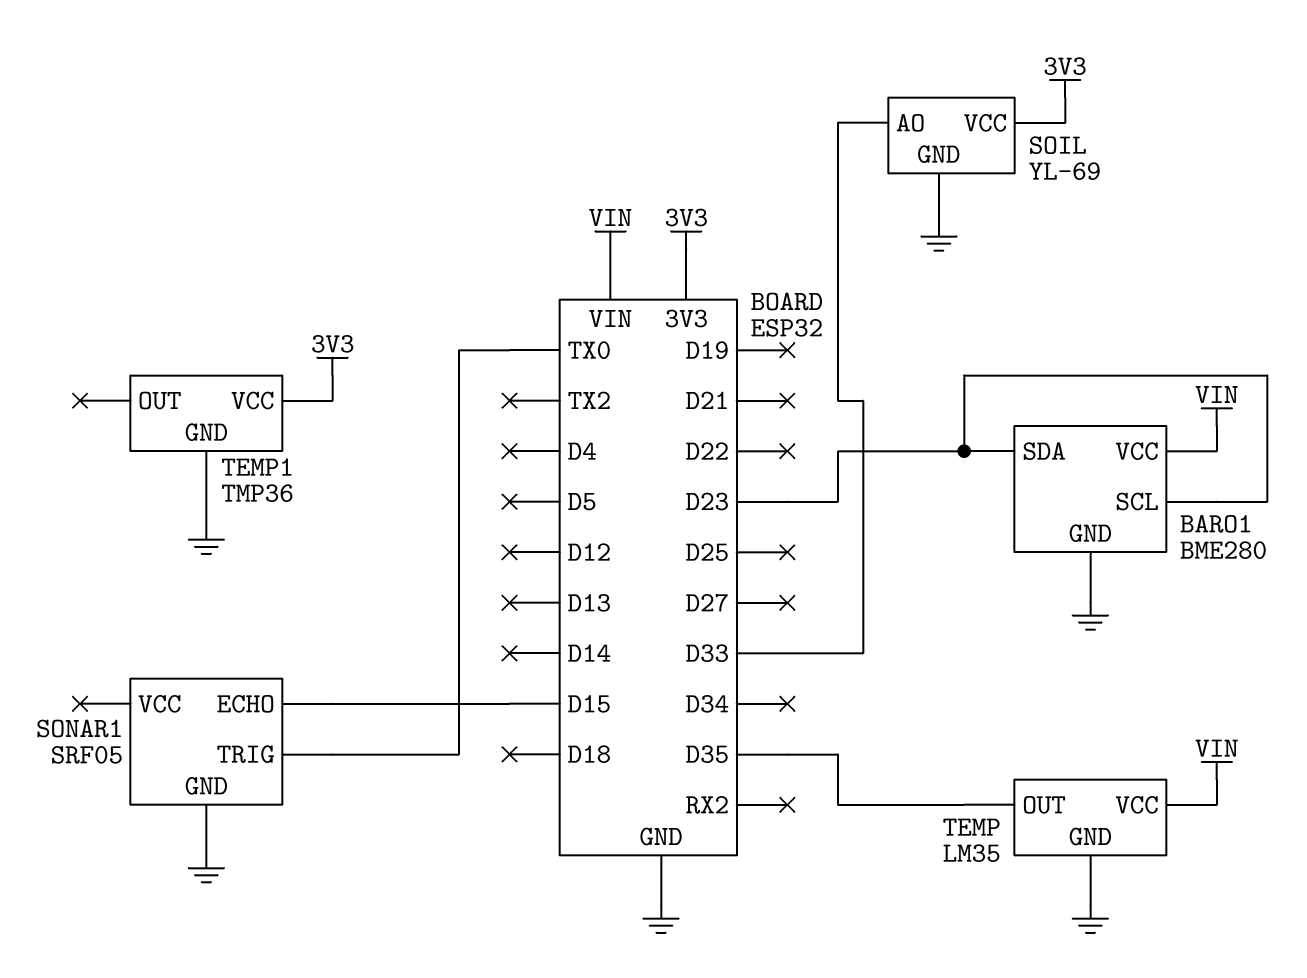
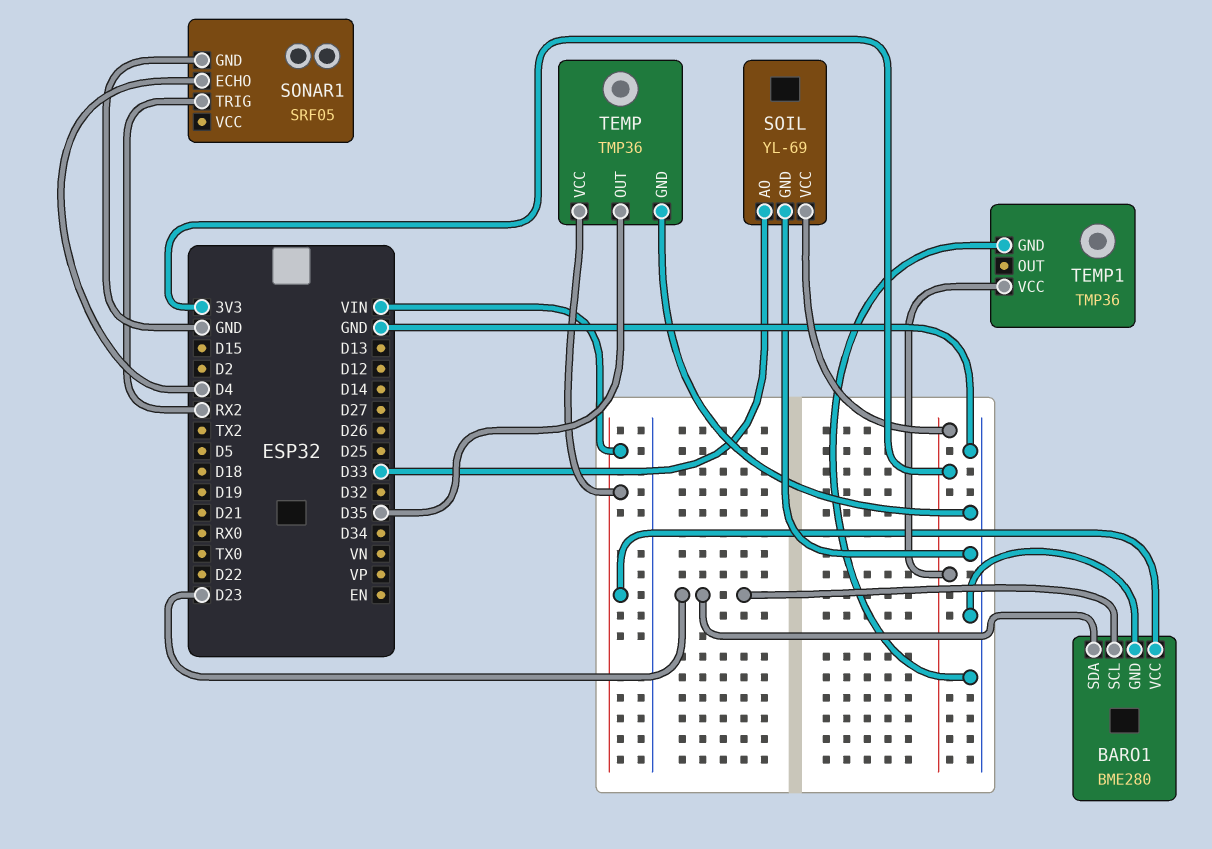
SONAR1 pin ECHO: D15 -> D4
SONAR1 pin TRIG: TX0 -> RX2
TEMP: LM35 -> TMP36

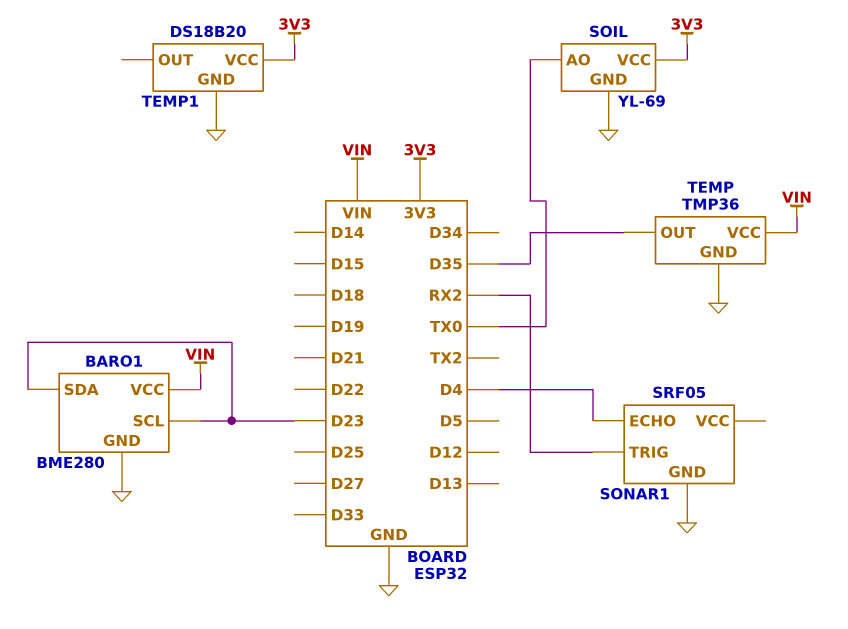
SOIL pin AO: D33 -> TX0
TEMP1: TMP36 -> DS18B20

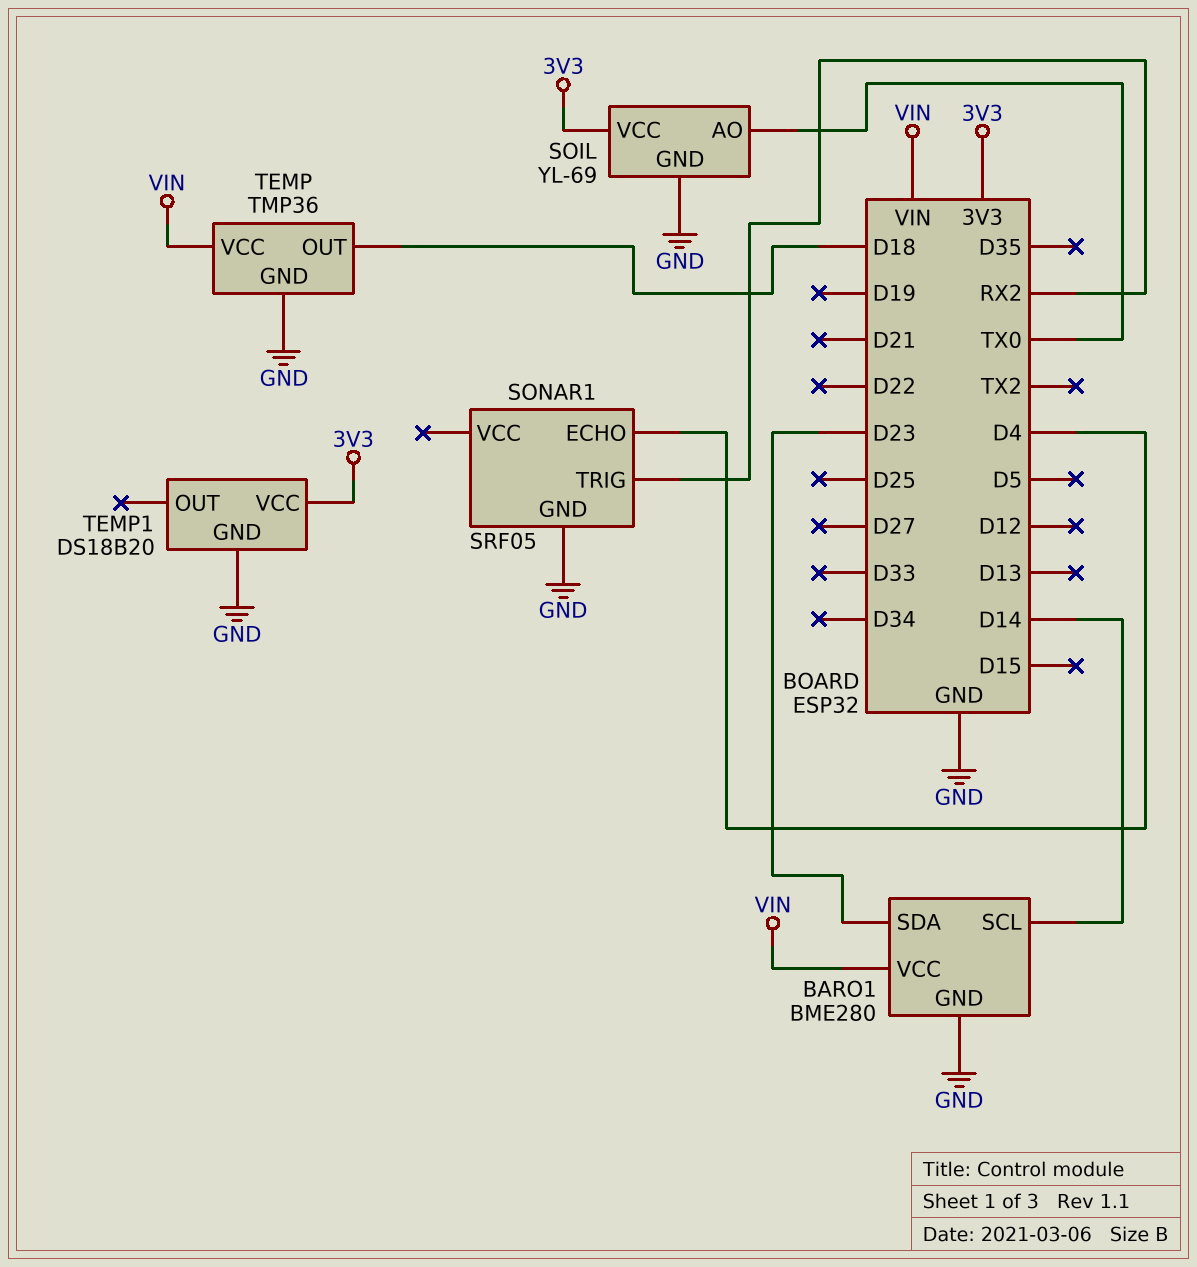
BARO1 pin SCL: D23 -> D14
TEMP pin OUT: D35 -> D18

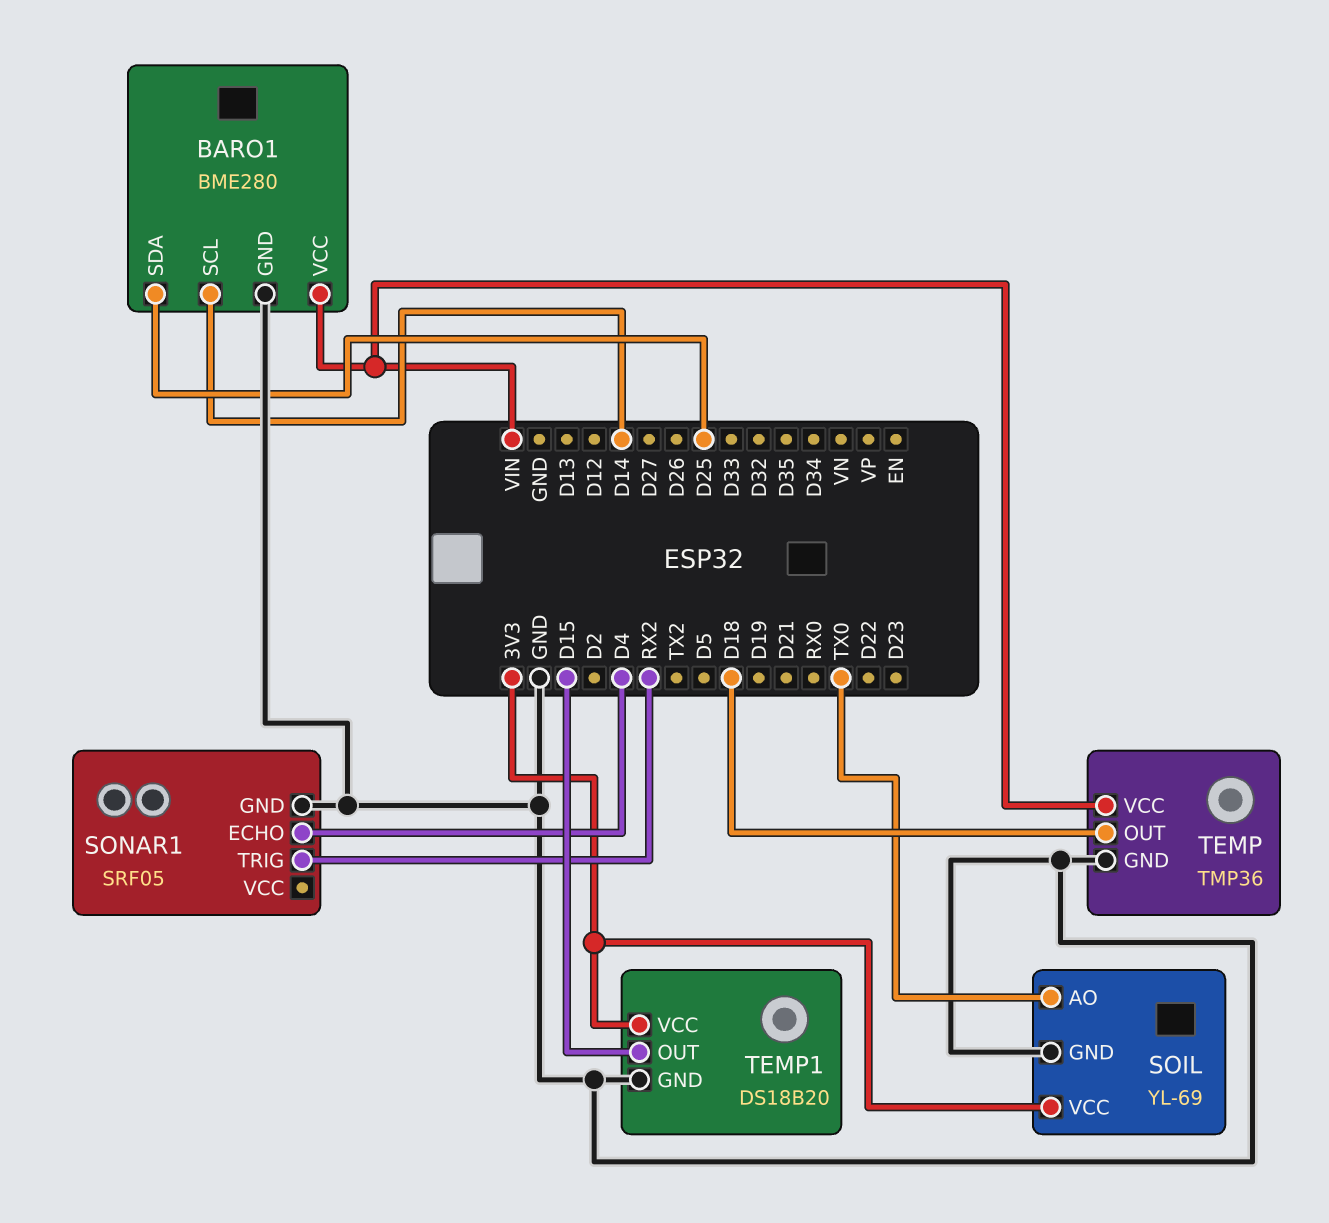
BARO1 pin SDA: D23 -> D25
TEMP1 pin OUT: none -> D15

